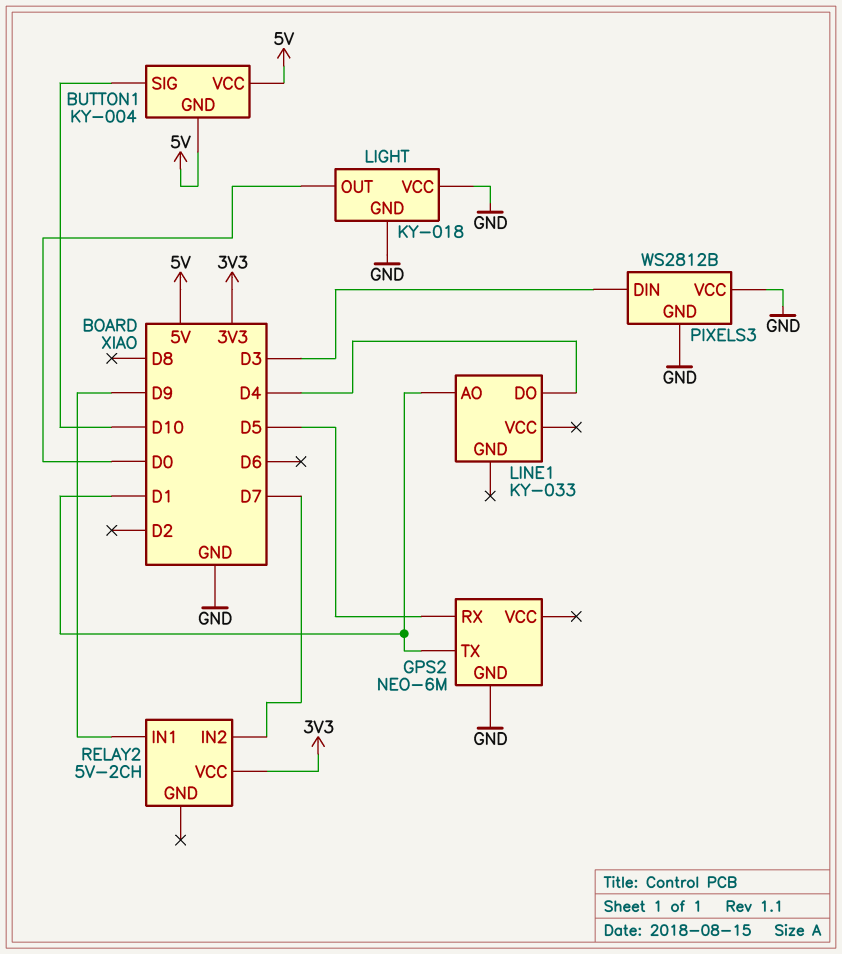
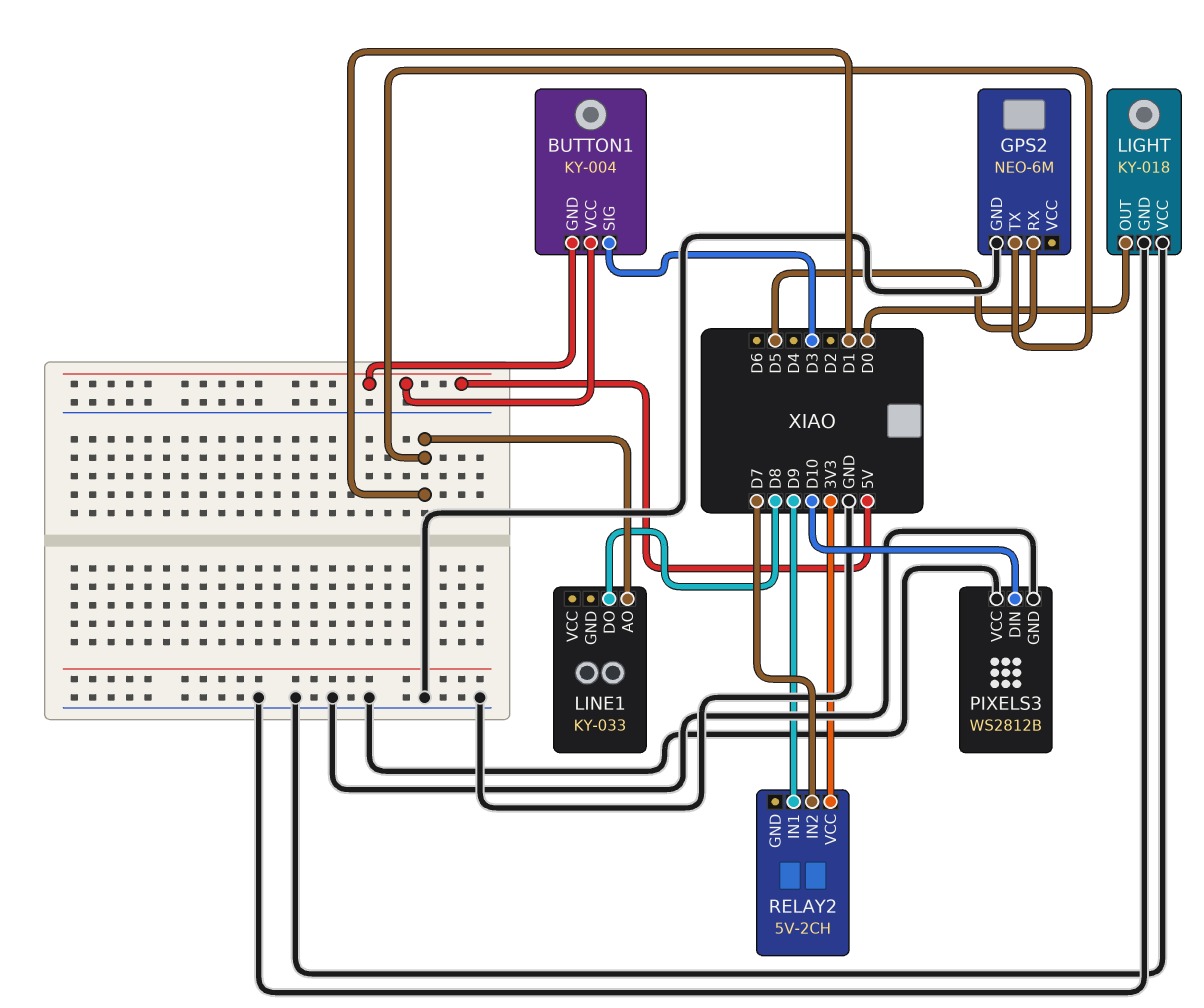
BUTTON1 pin SIG: D10 -> D3
LINE1 pin DO: D4 -> D8
PIXELS3 pin DIN: D3 -> D10

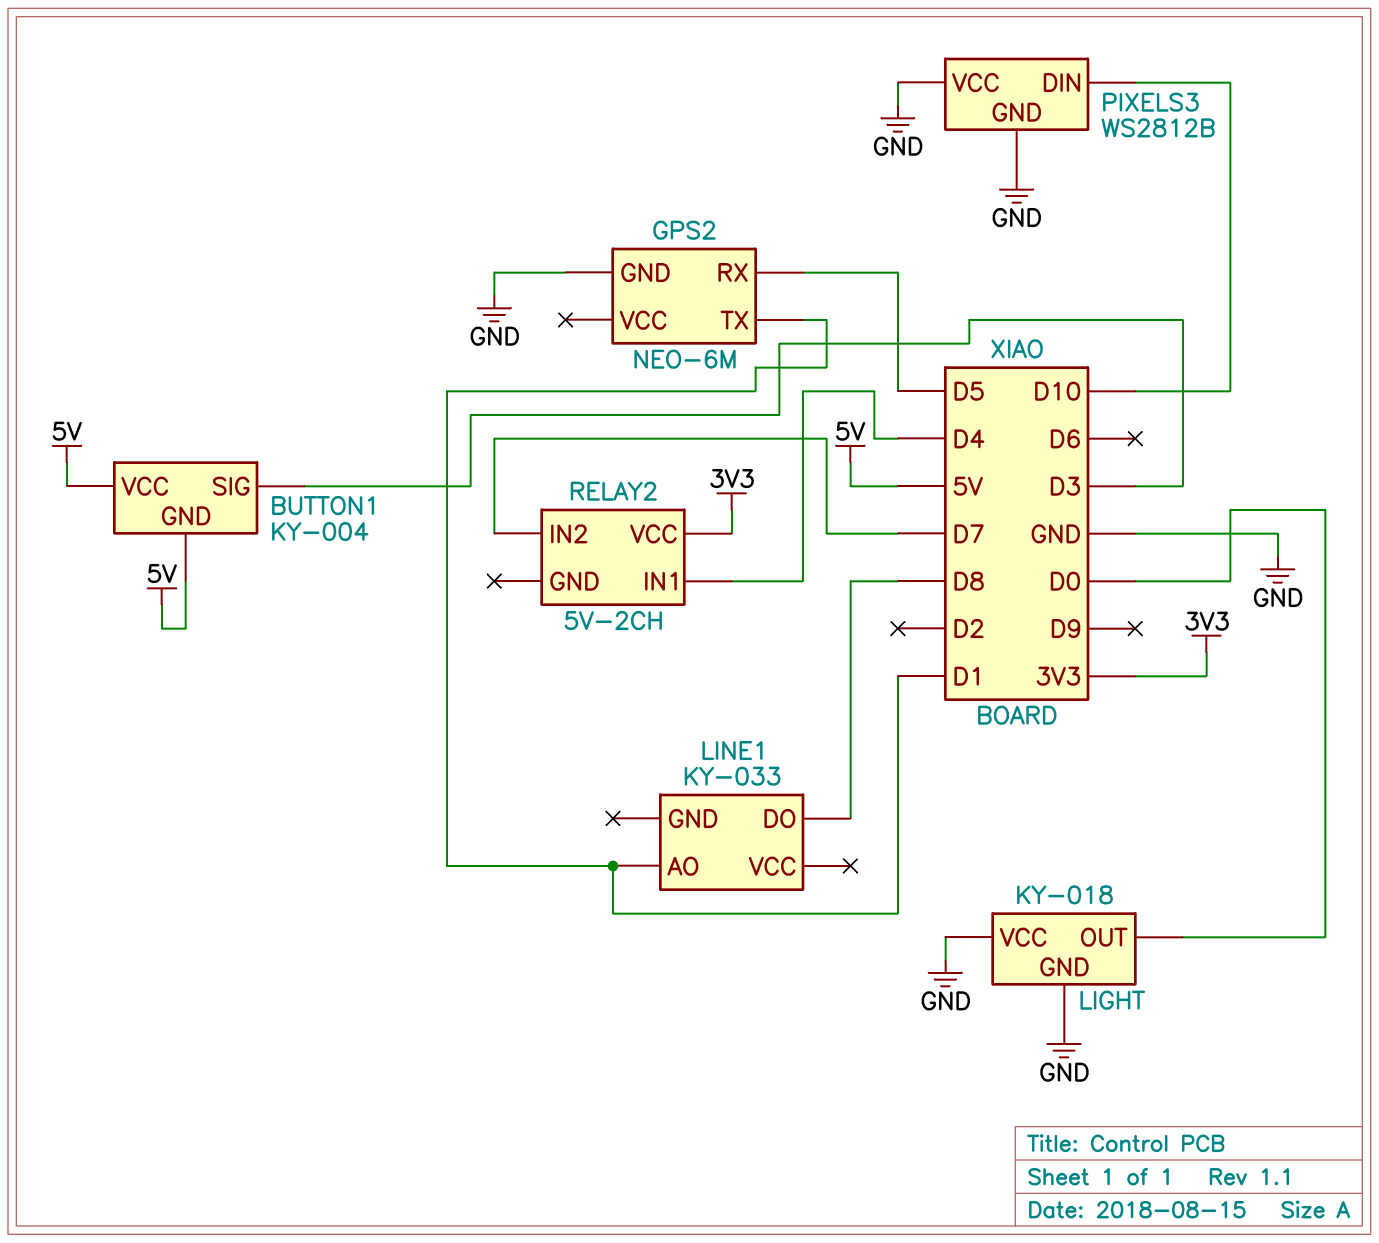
RELAY2 pin IN1: D9 -> D4

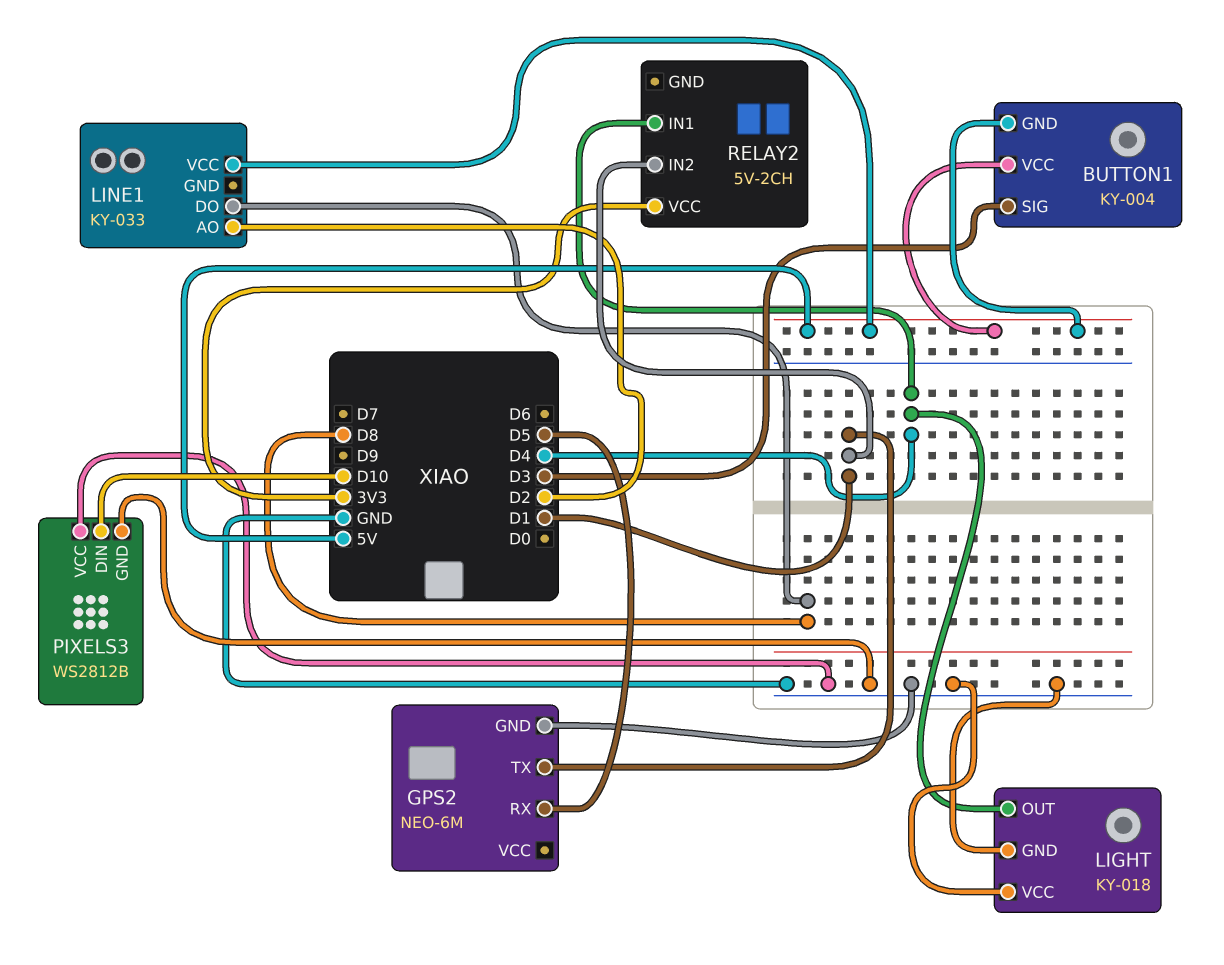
LIGHT pin OUT: D0 -> D4
LINE1 pin AO: D1 -> D2
LINE1 pin VCC: none -> 5V
RELAY2 pin IN2: D7 -> D1

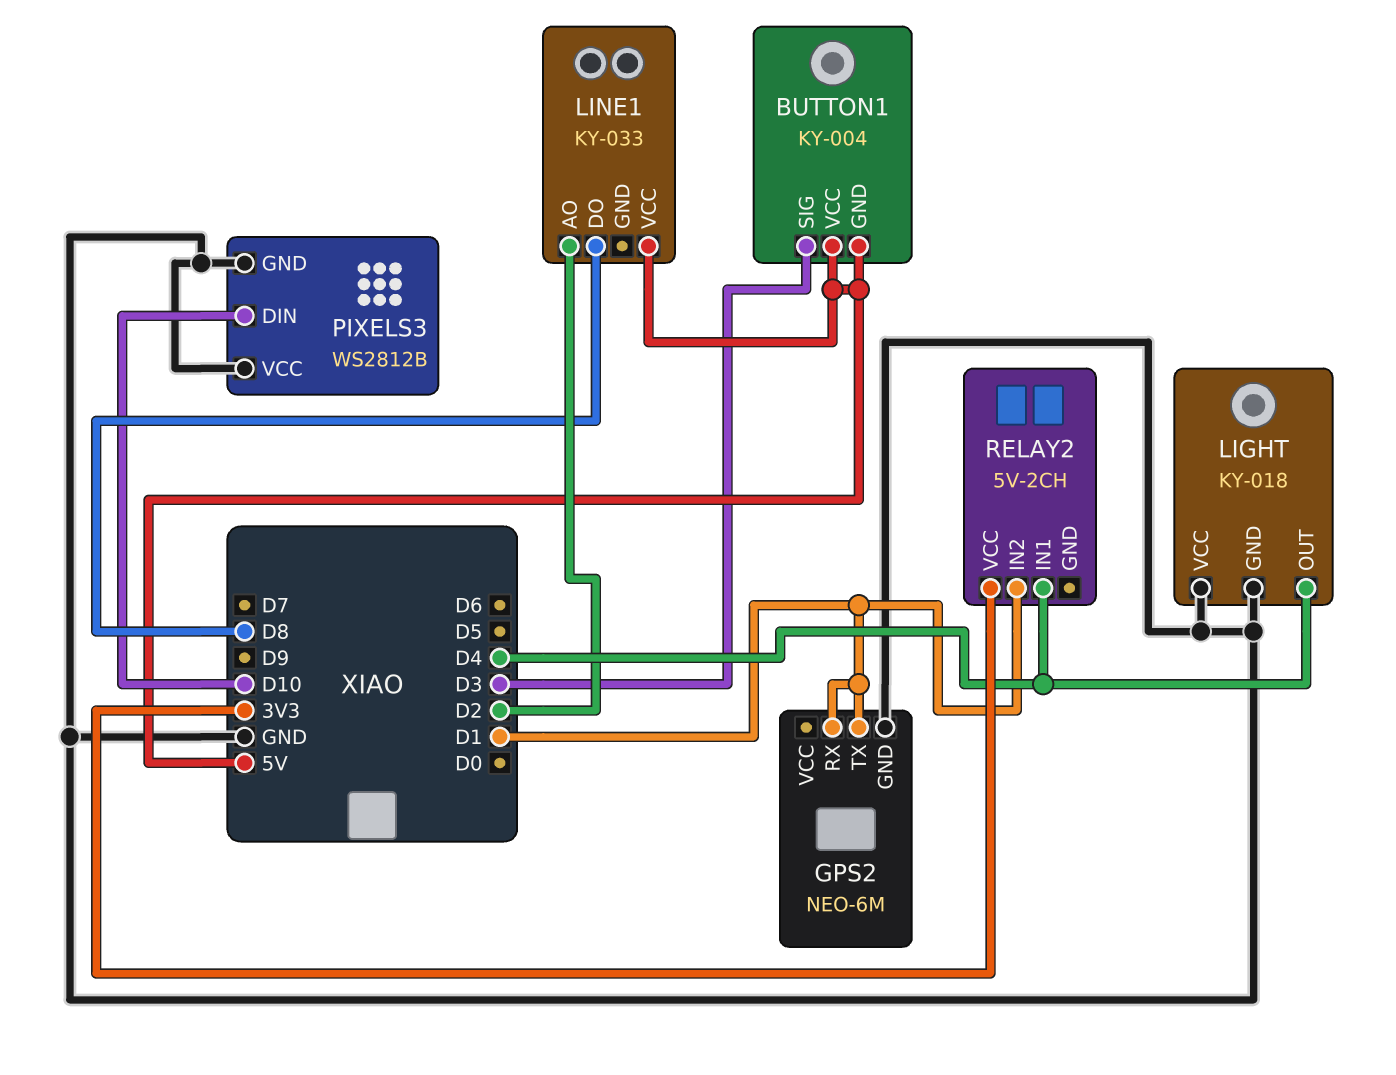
GPS2 pin RX: D5 -> D1

